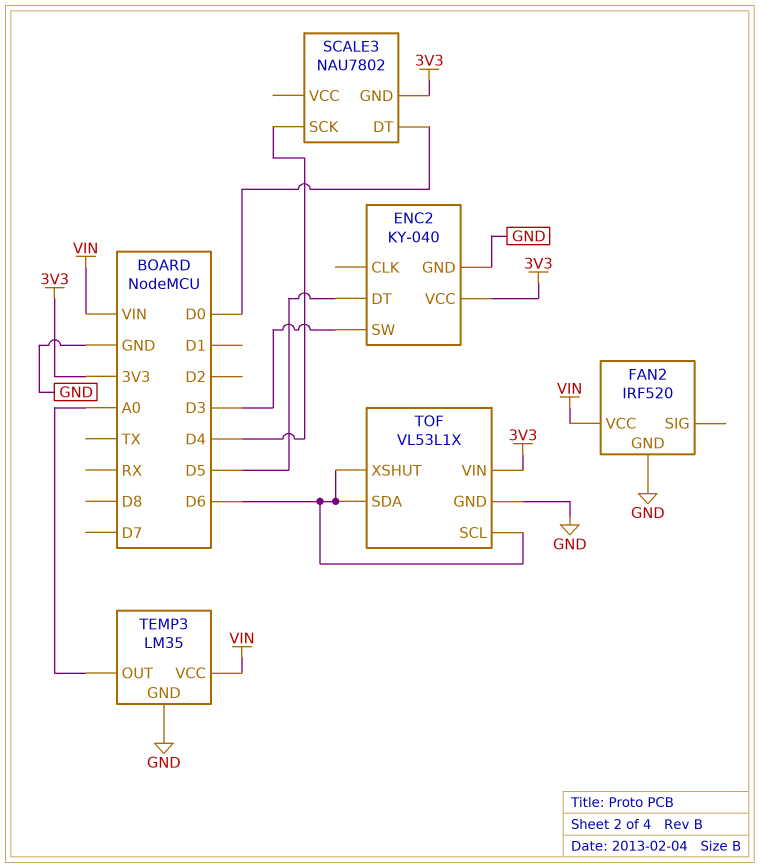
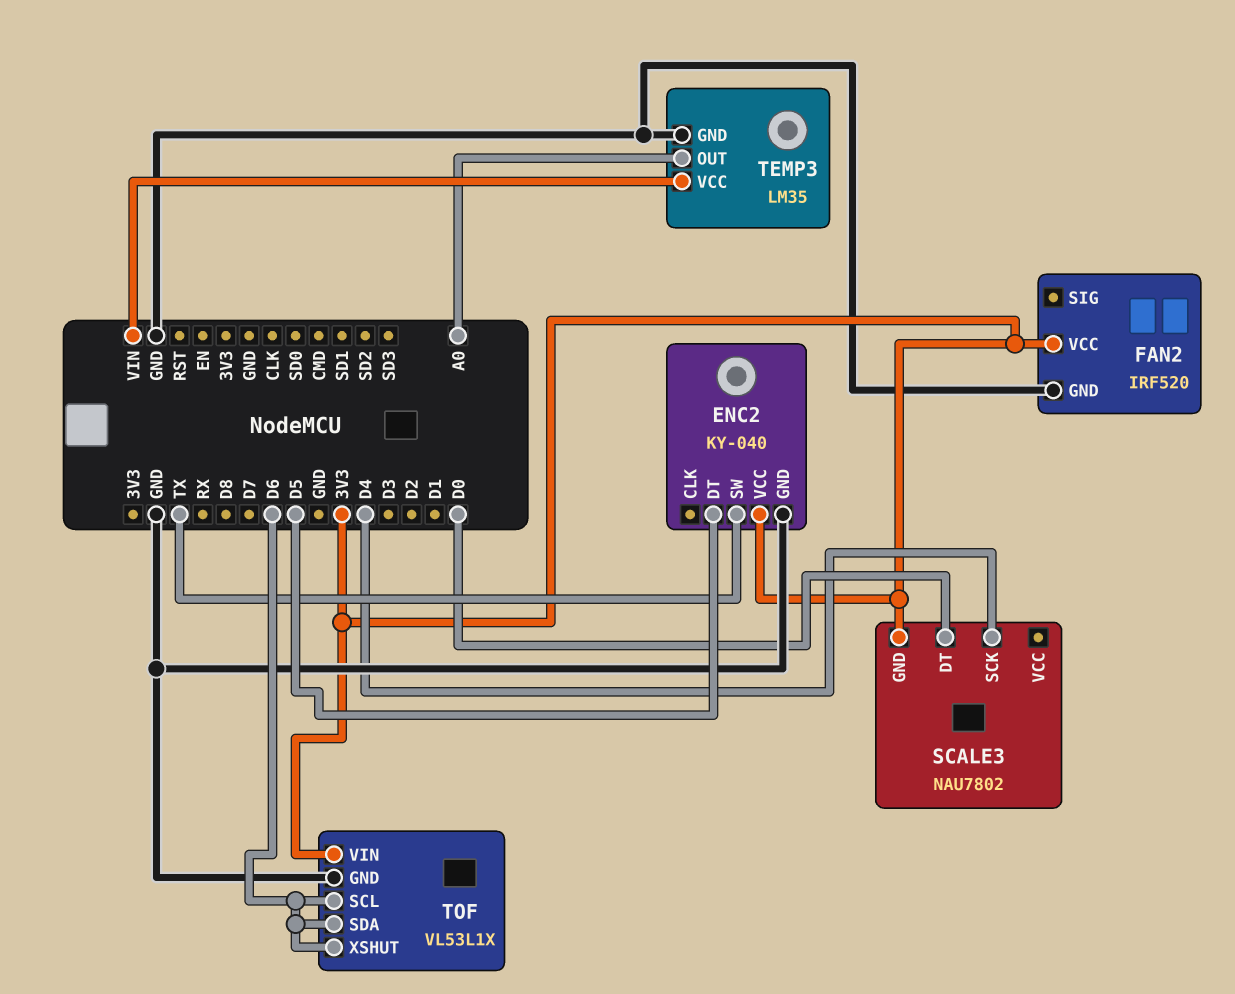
ENC2 pin SW: D3 -> TX
FAN2 pin VCC: VIN -> 3V3

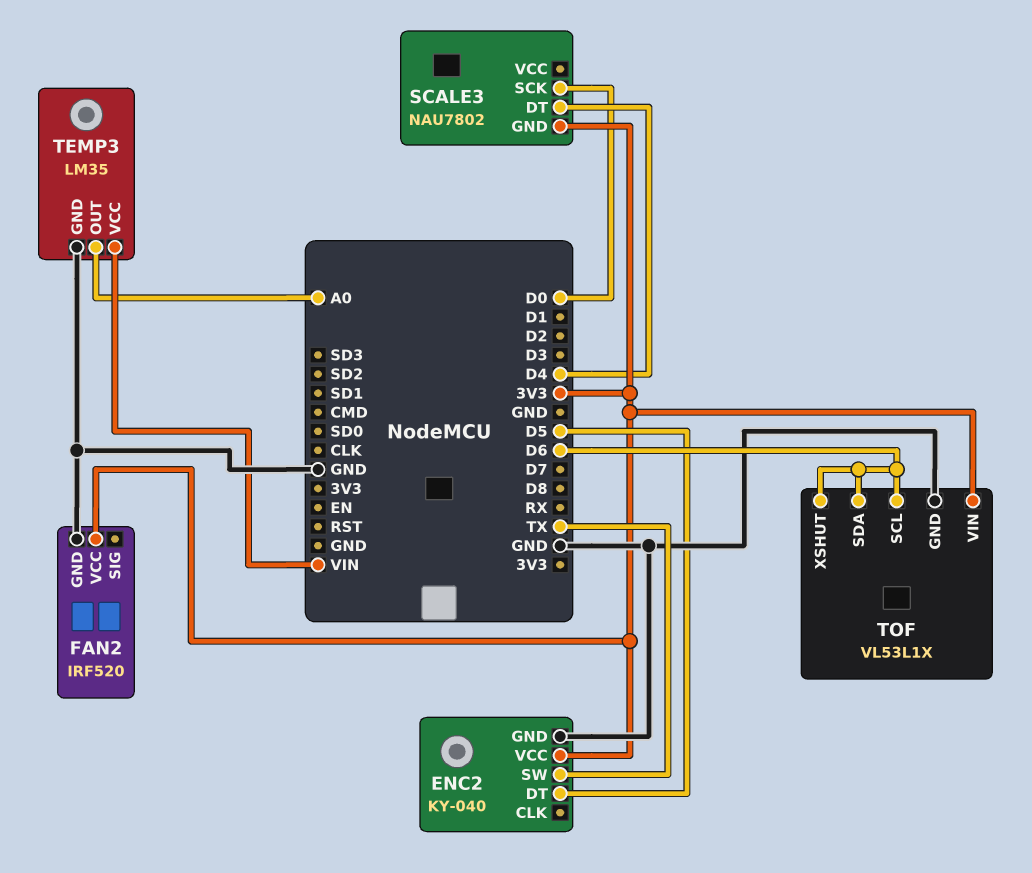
SCALE3 pin DT: D0 -> D4
SCALE3 pin SCK: D4 -> D0

